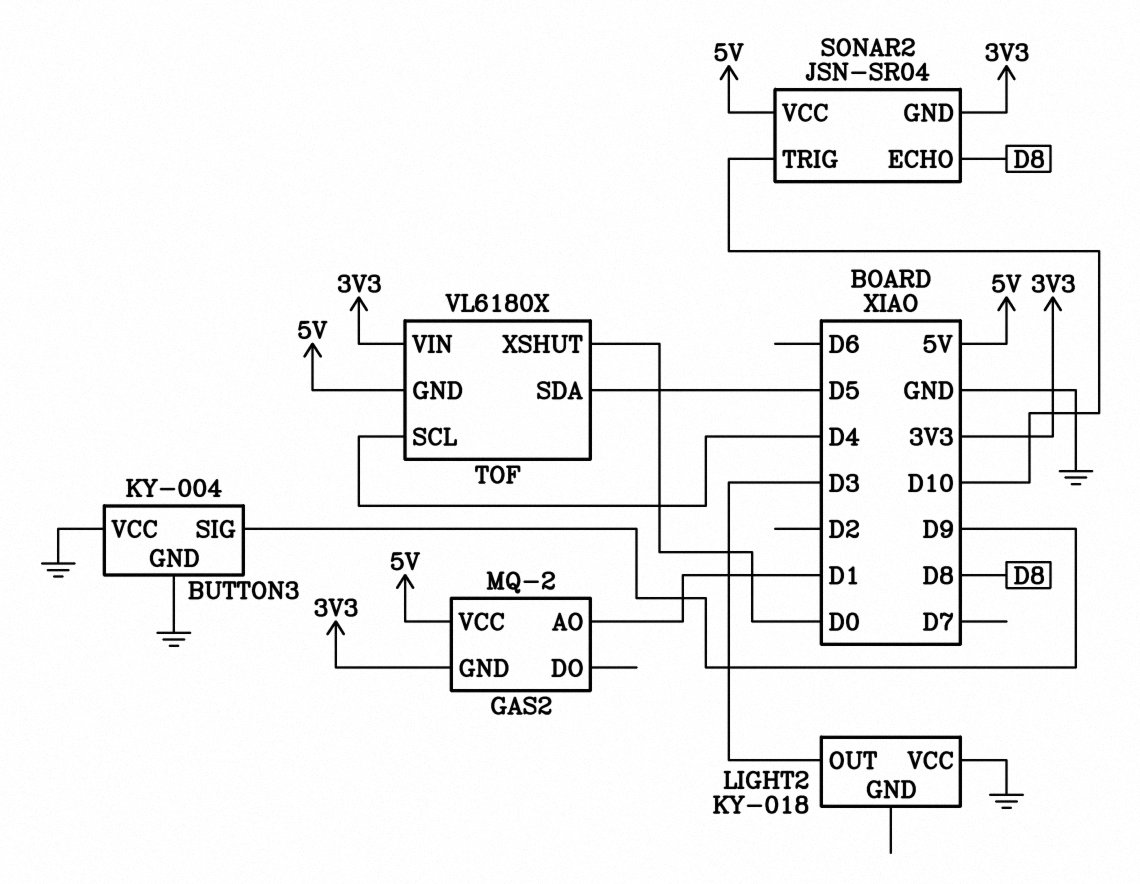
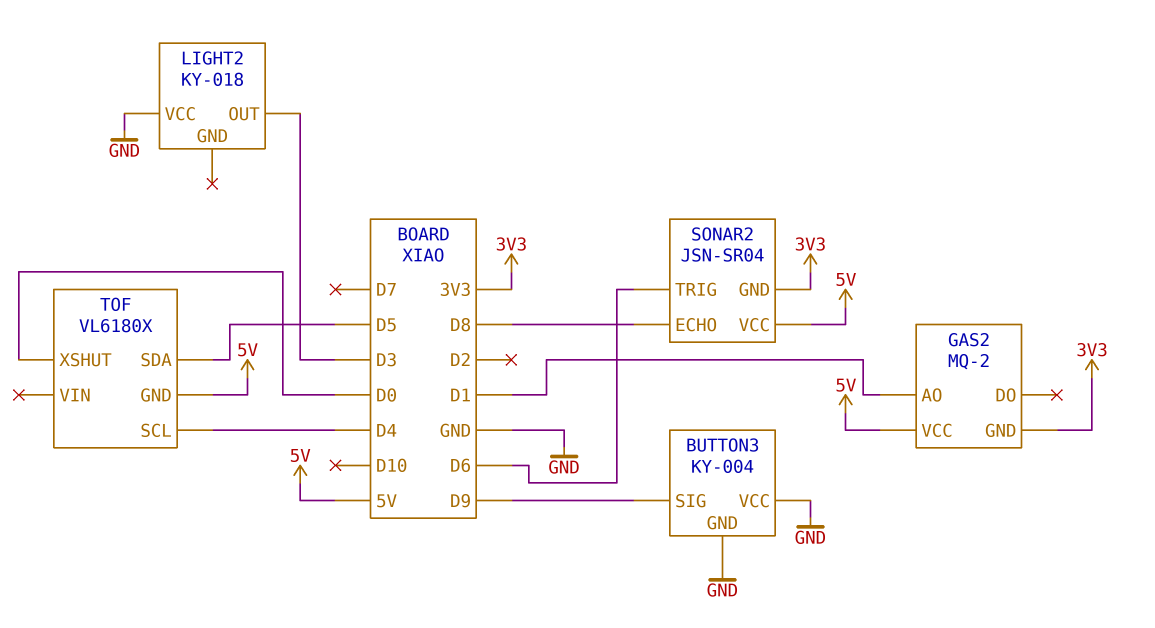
SONAR2 pin TRIG: D10 -> D6
TOF pin VIN: 3V3 -> none

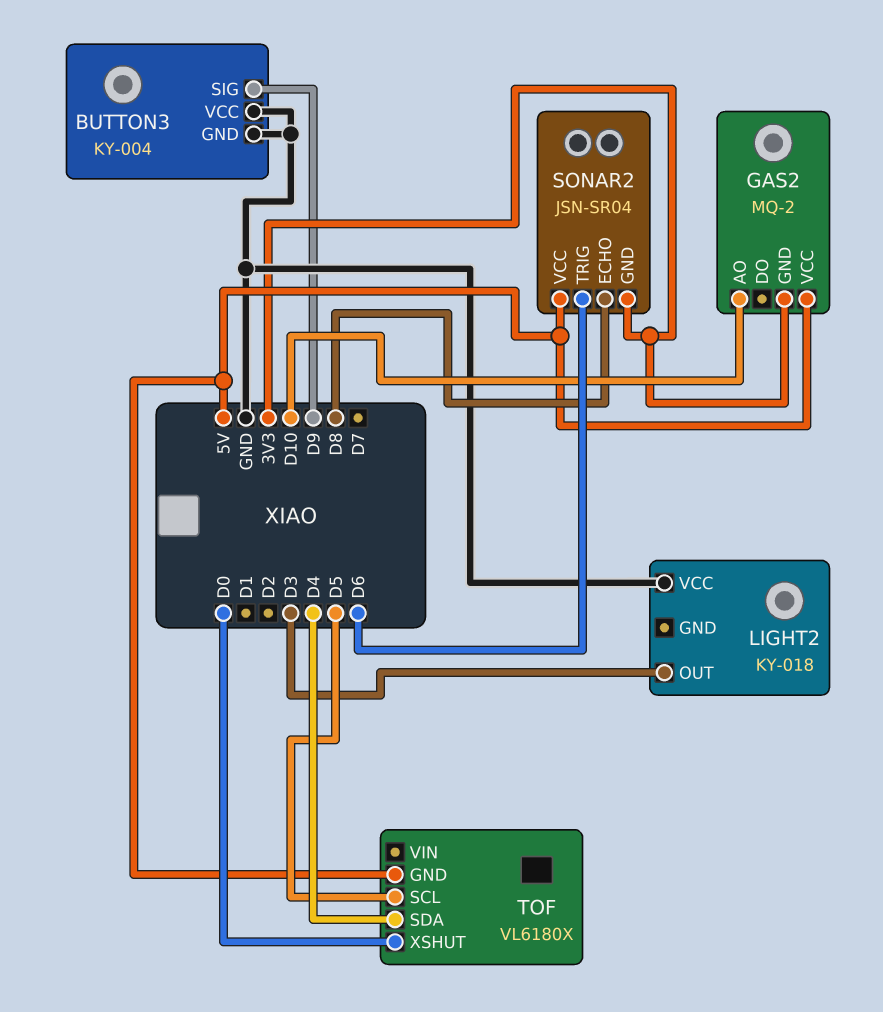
GAS2 pin AO: D1 -> D10
TOF pin SCL: D4 -> D5
TOF pin SDA: D5 -> D4

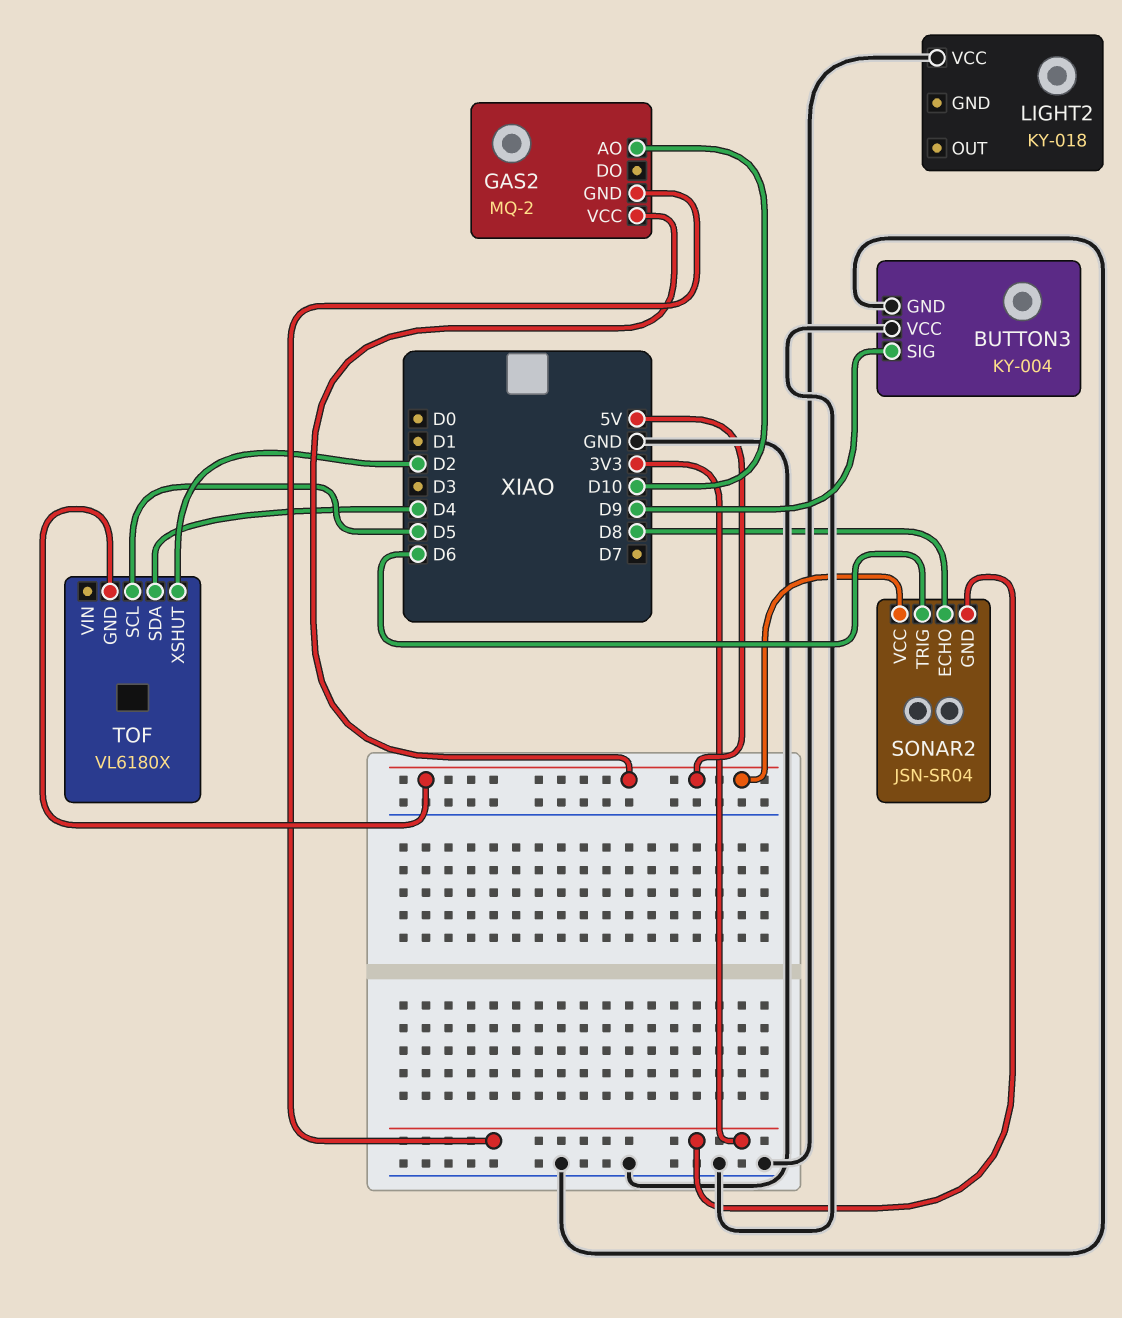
LIGHT2 pin OUT: D3 -> none
TOF pin XSHUT: D0 -> D2

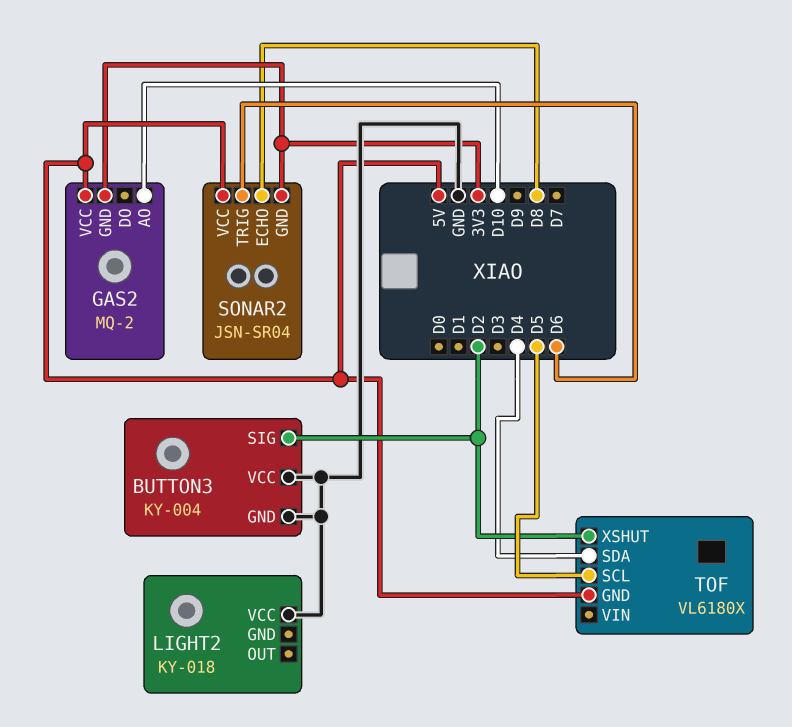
BUTTON3 pin SIG: D9 -> D2

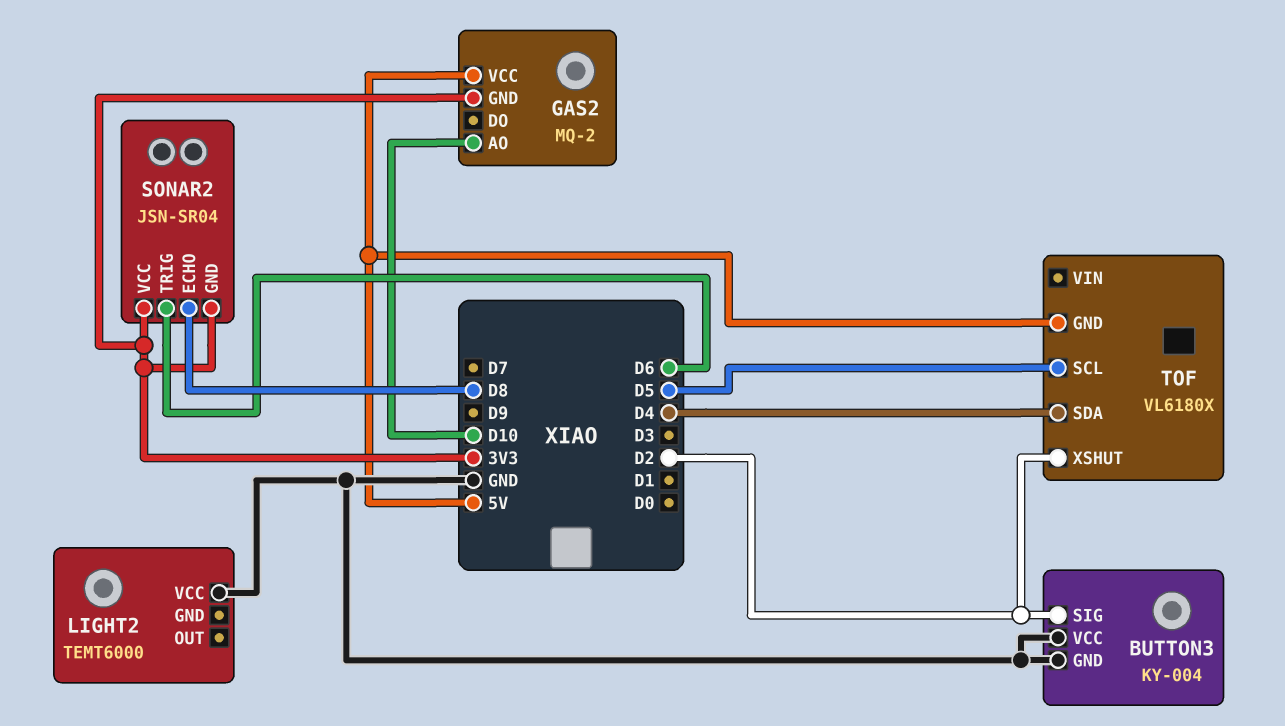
LIGHT2: KY-018 -> TEMT6000
SONAR2 pin VCC: 5V -> 3V3

